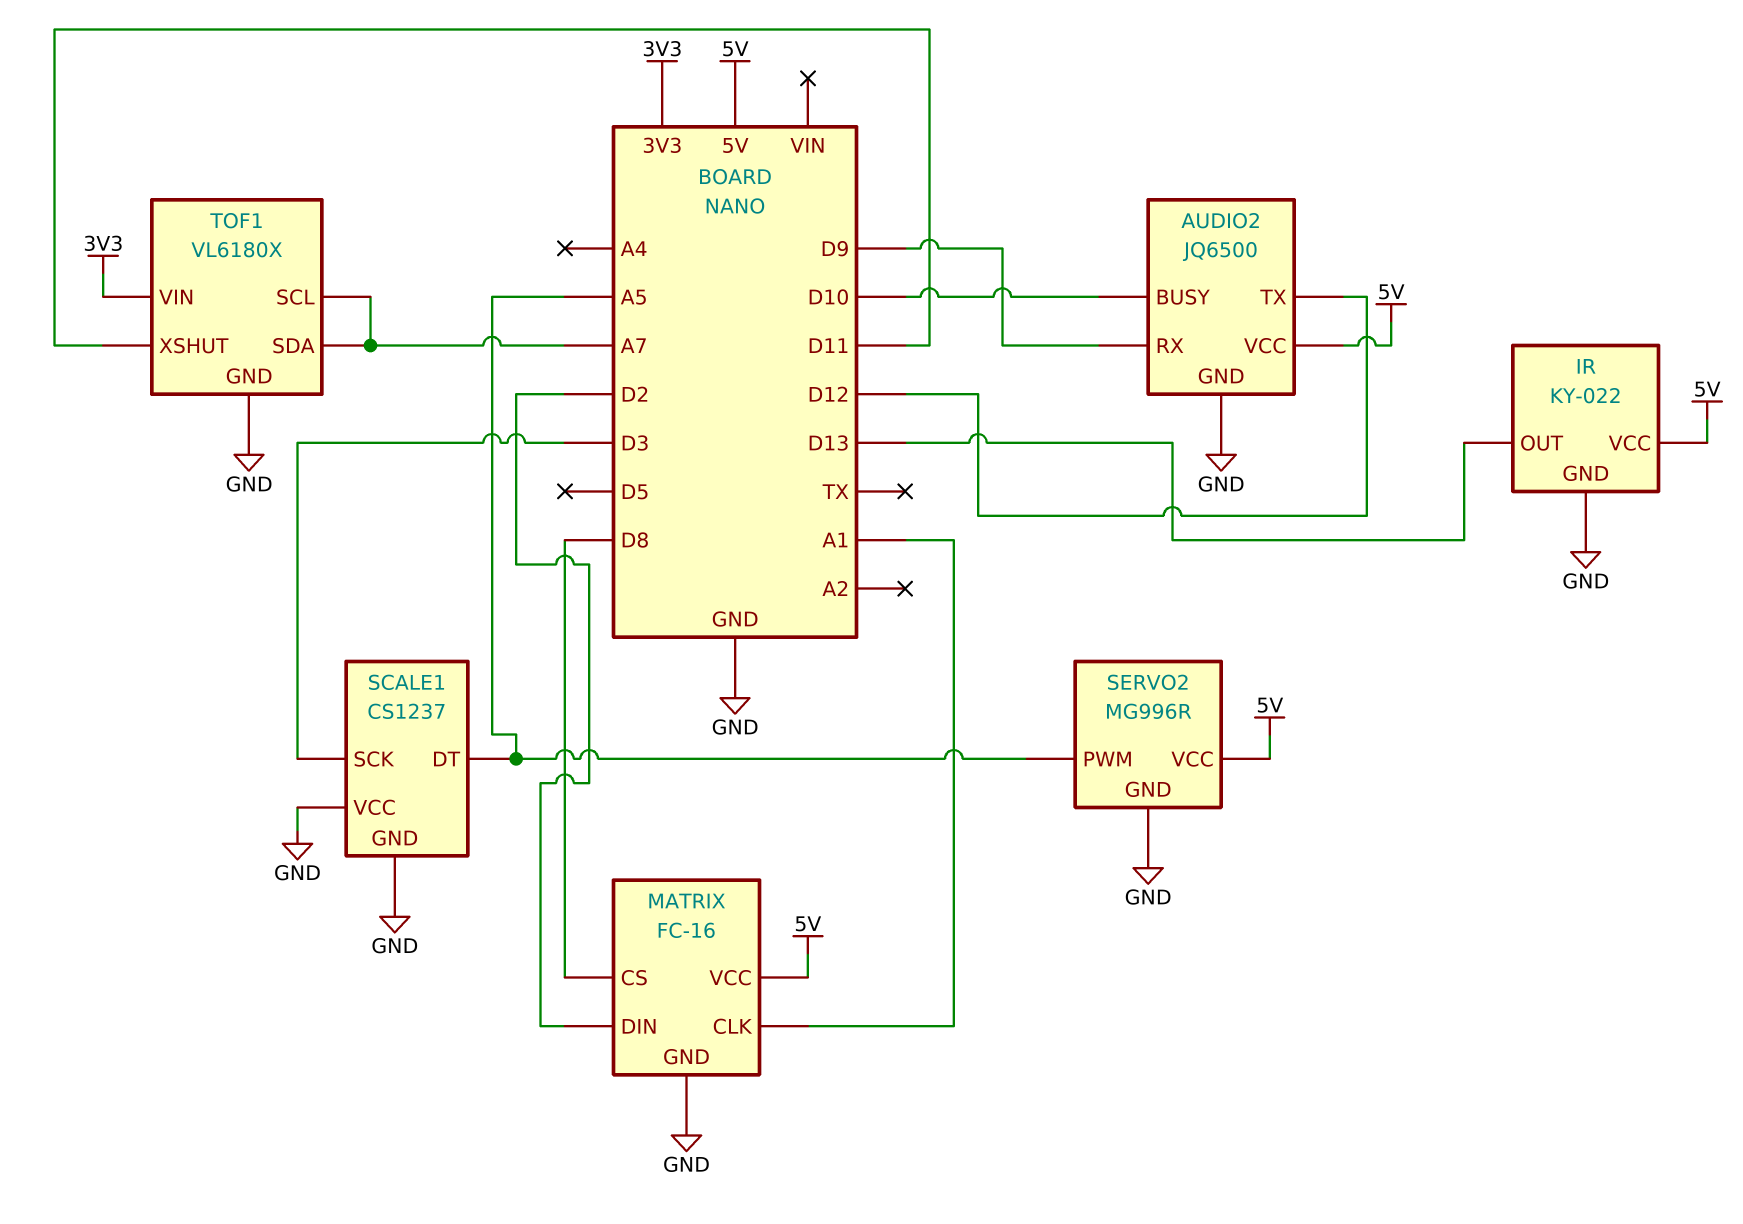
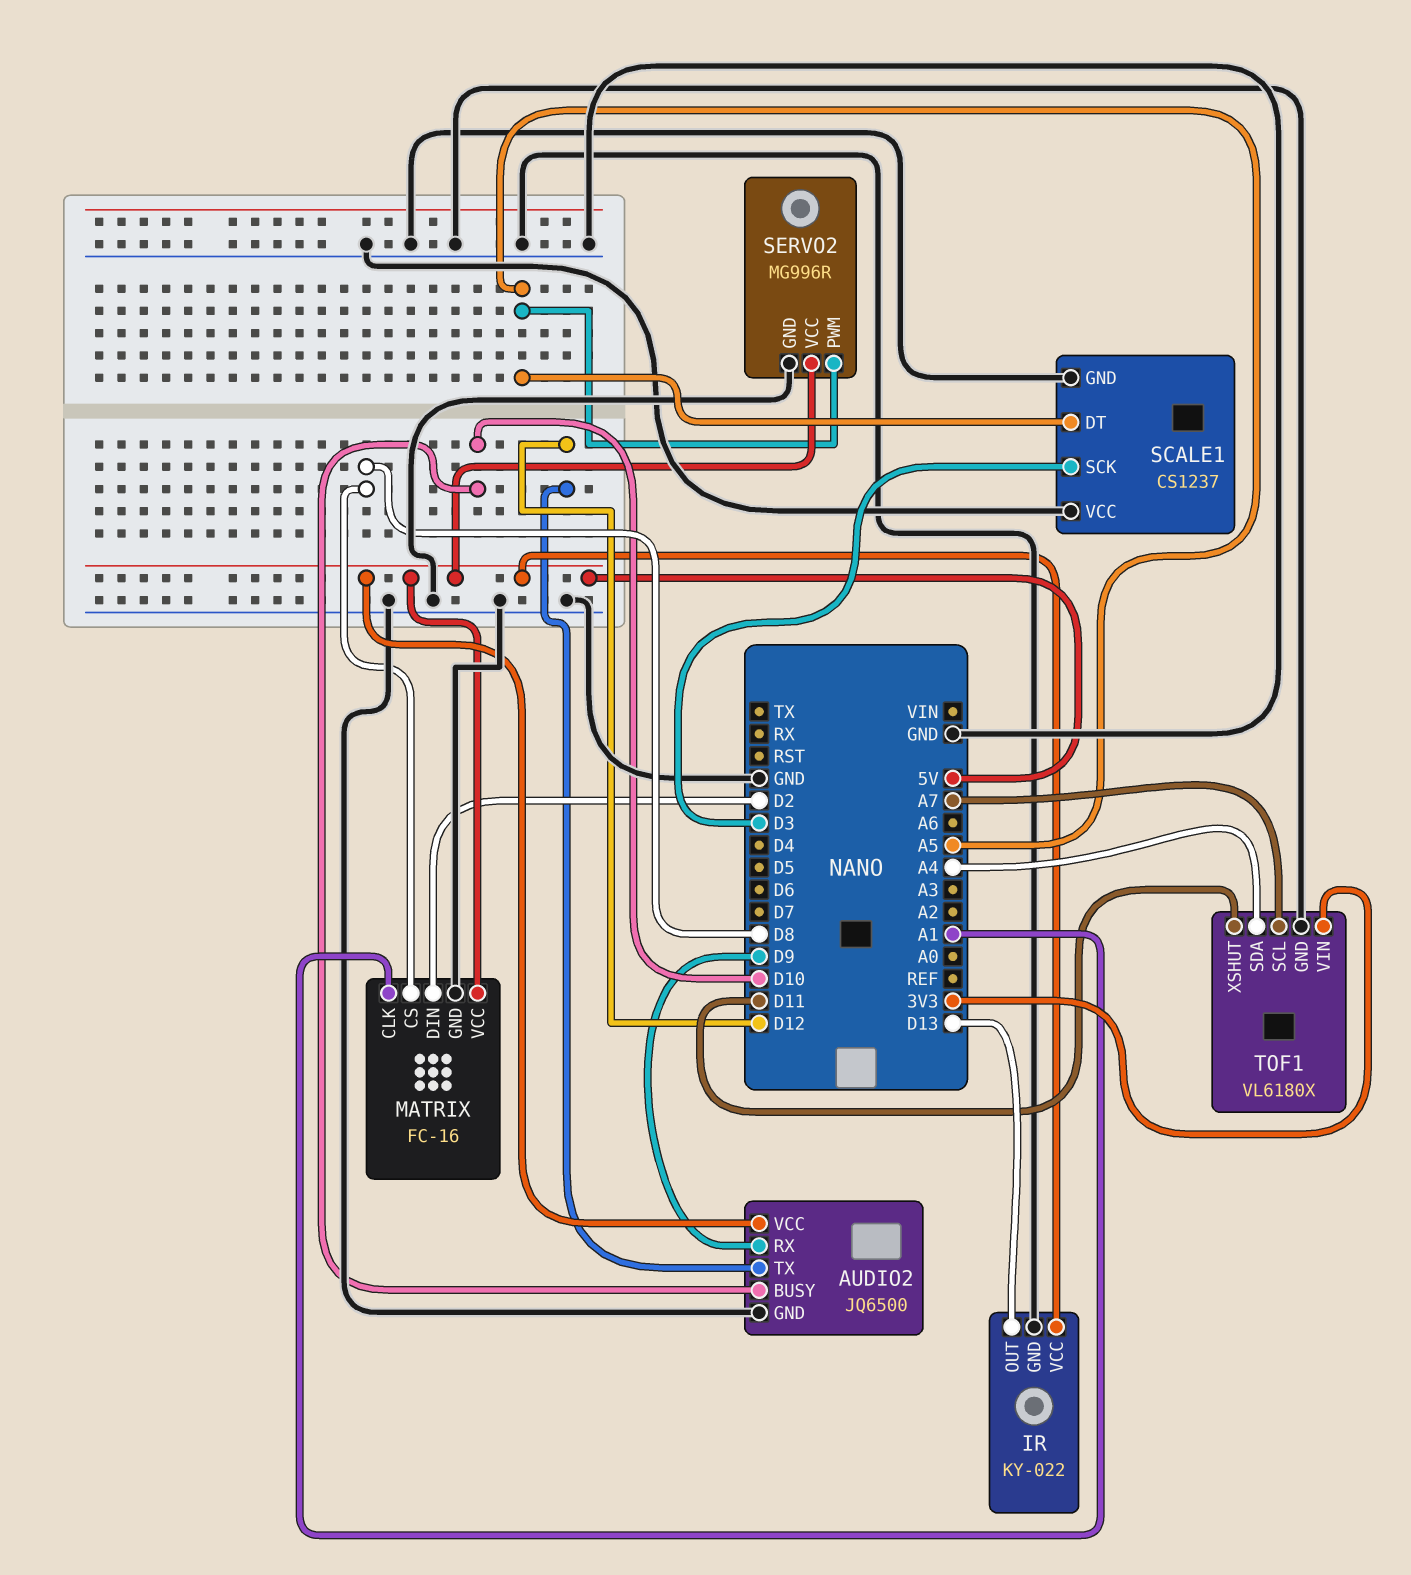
TOF1 pin SDA: A7 -> A4

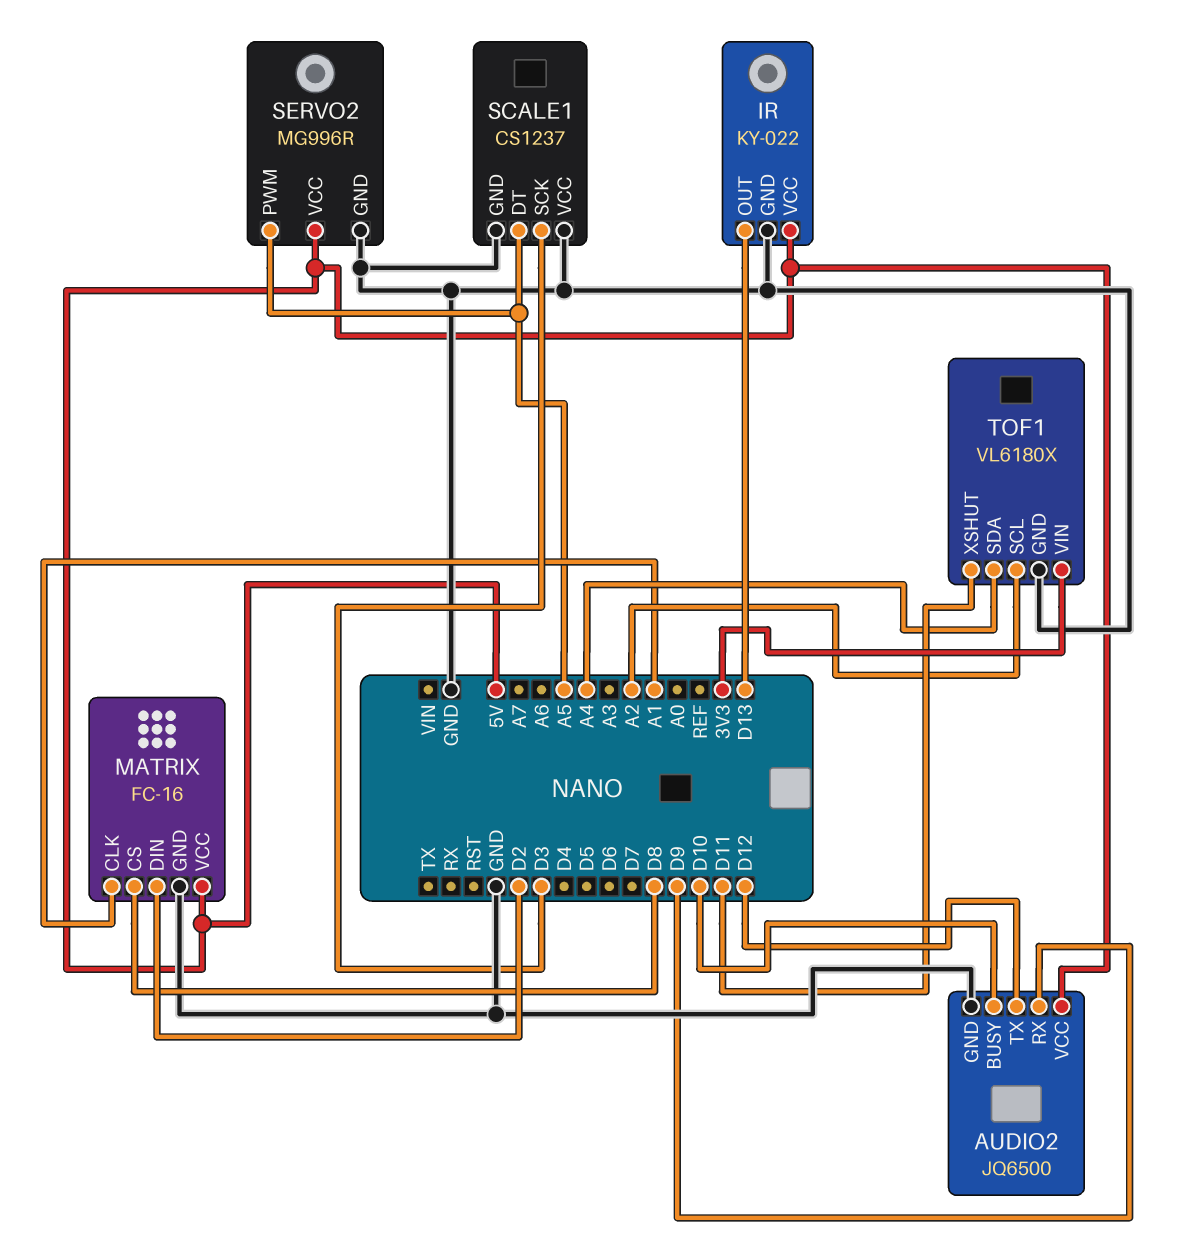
TOF1 pin SCL: A7 -> A2

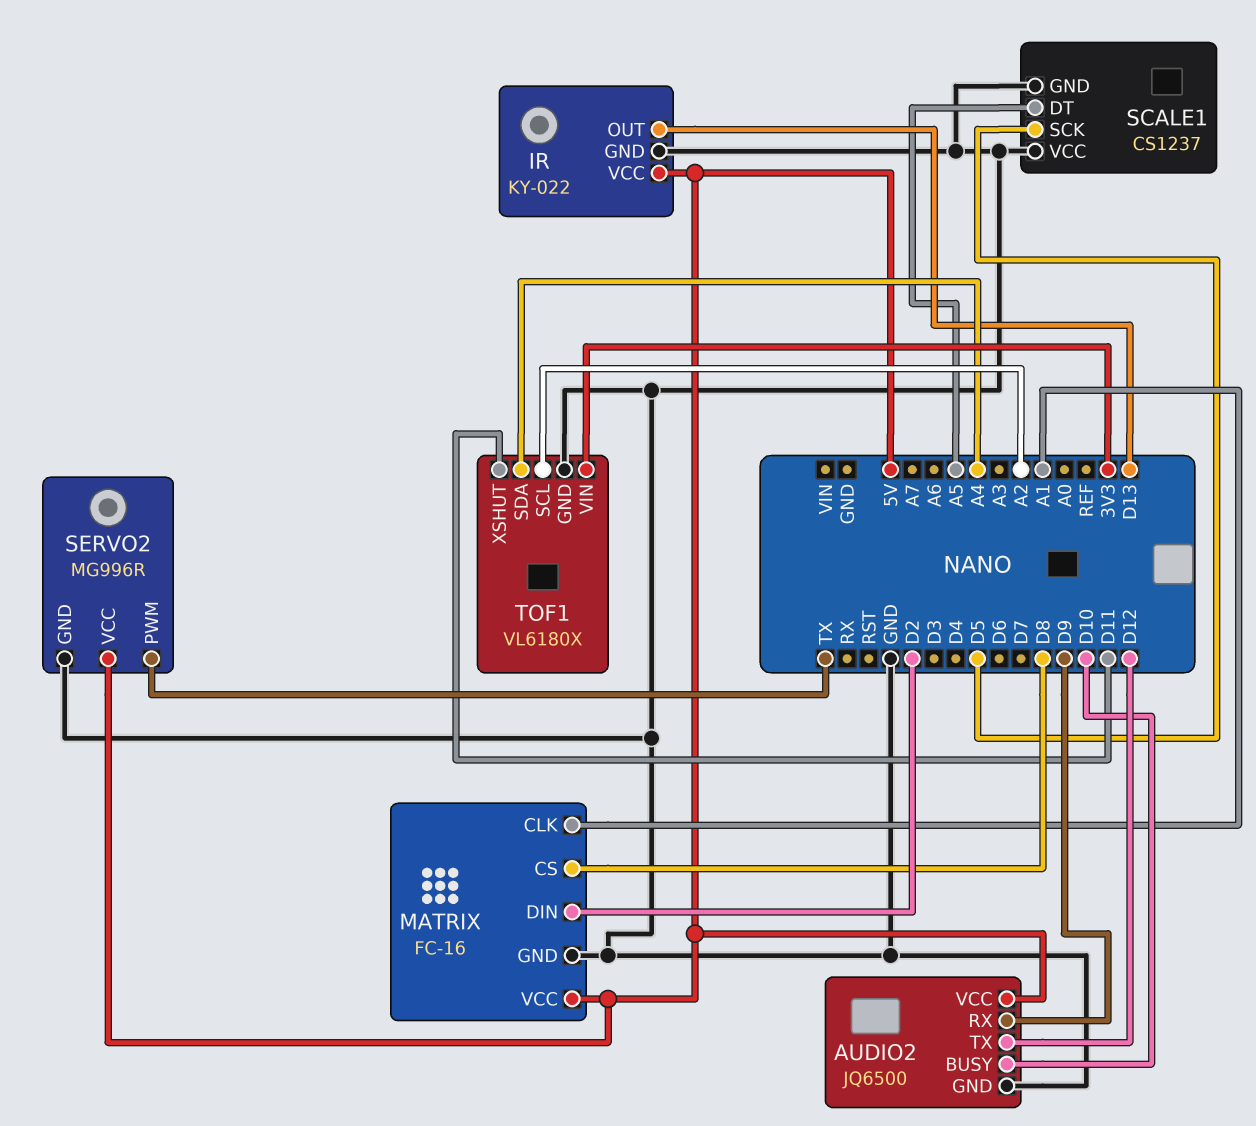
SCALE1 pin SCK: D3 -> D5
SERVO2 pin PWM: A5 -> TX

